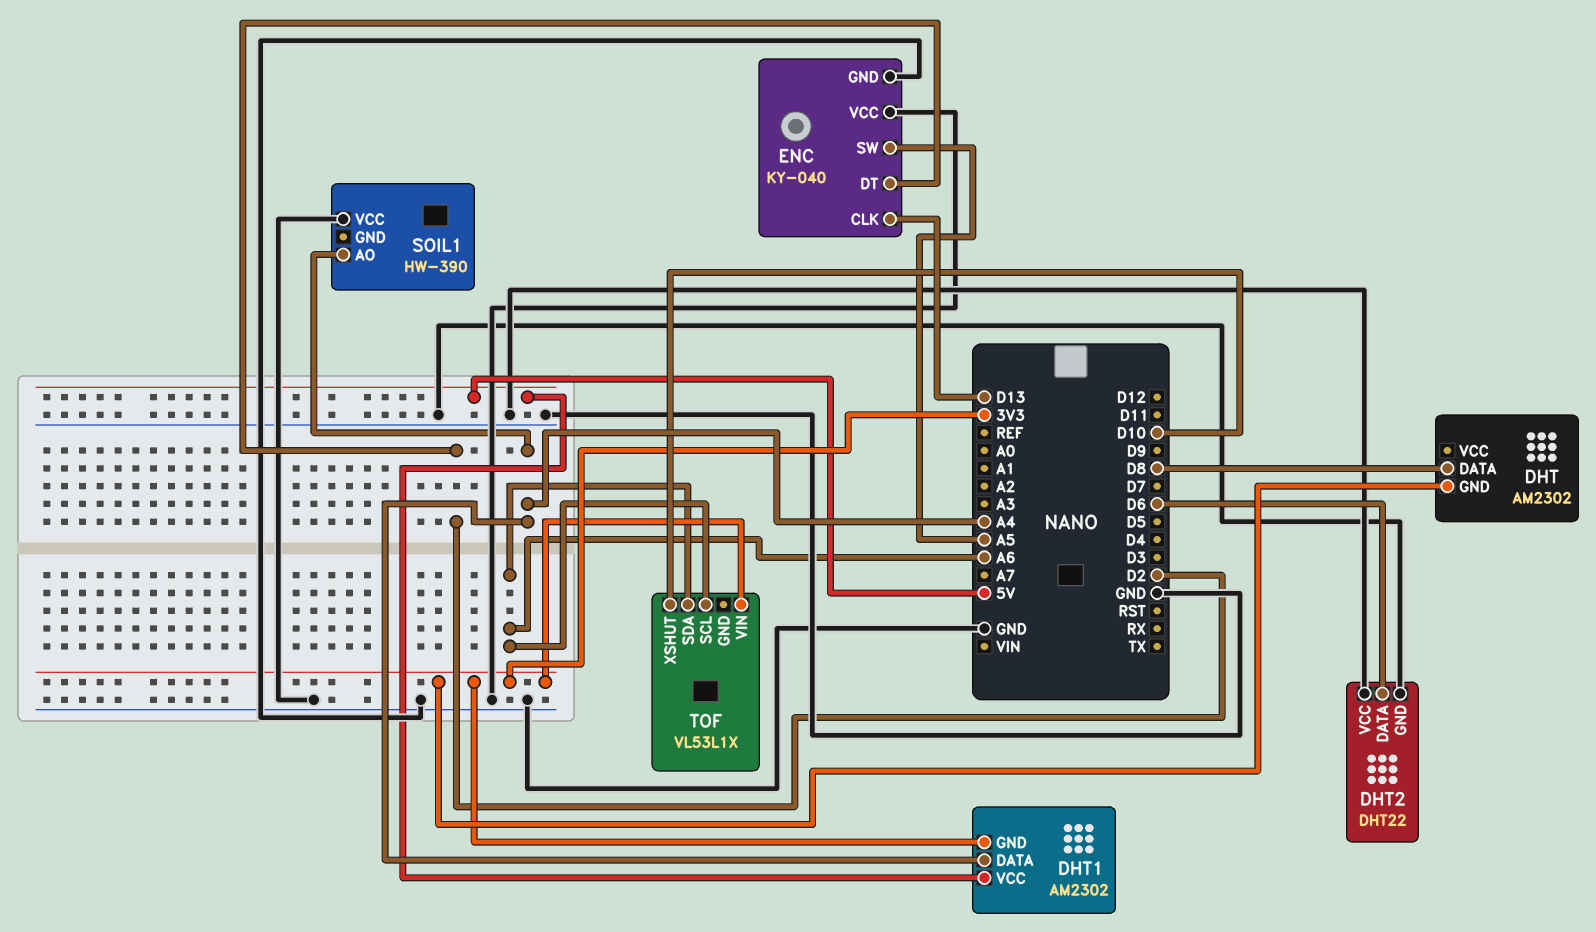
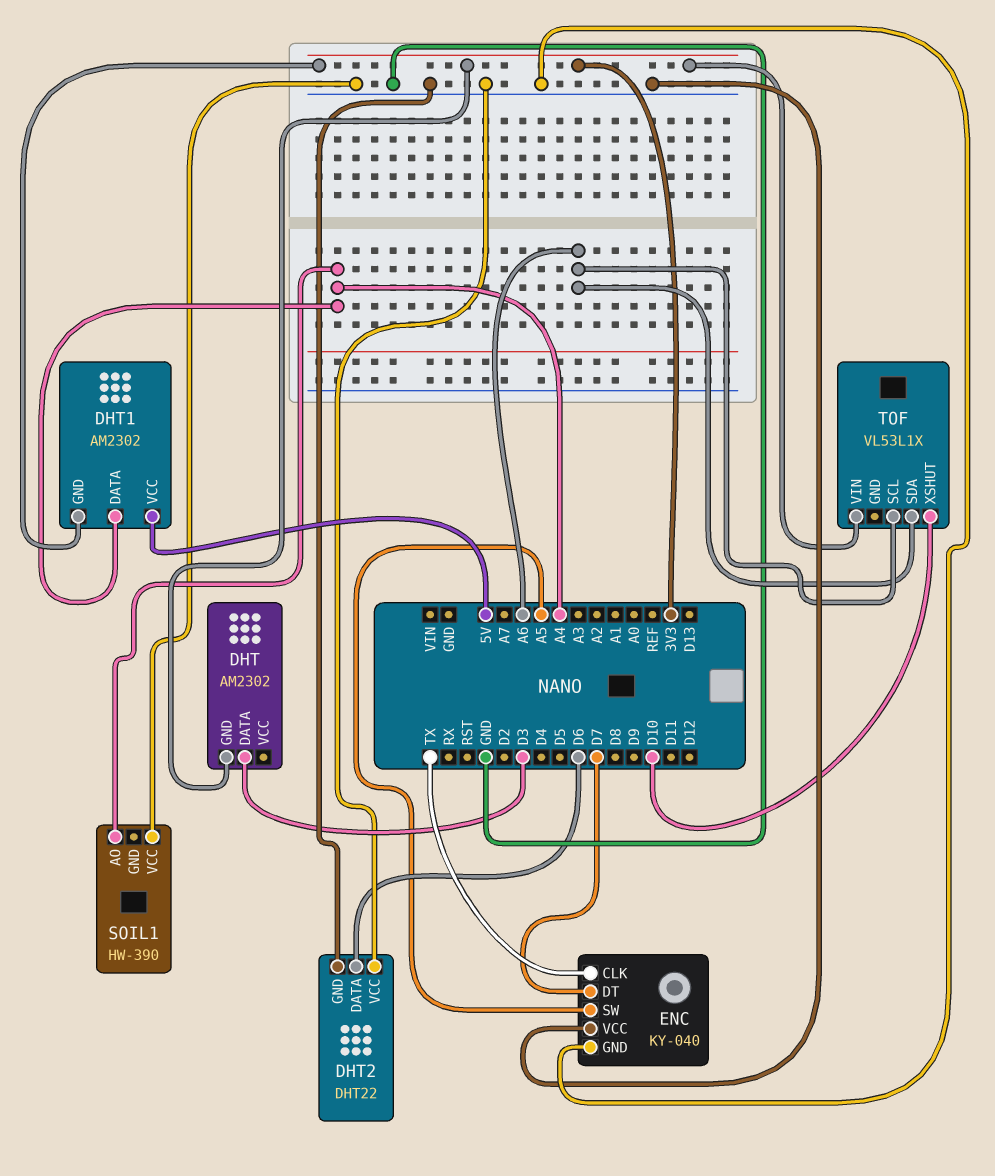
DHT pin DATA: D8 -> D3
ENC pin CLK: D13 -> TX
ENC pin DT: D2 -> D7

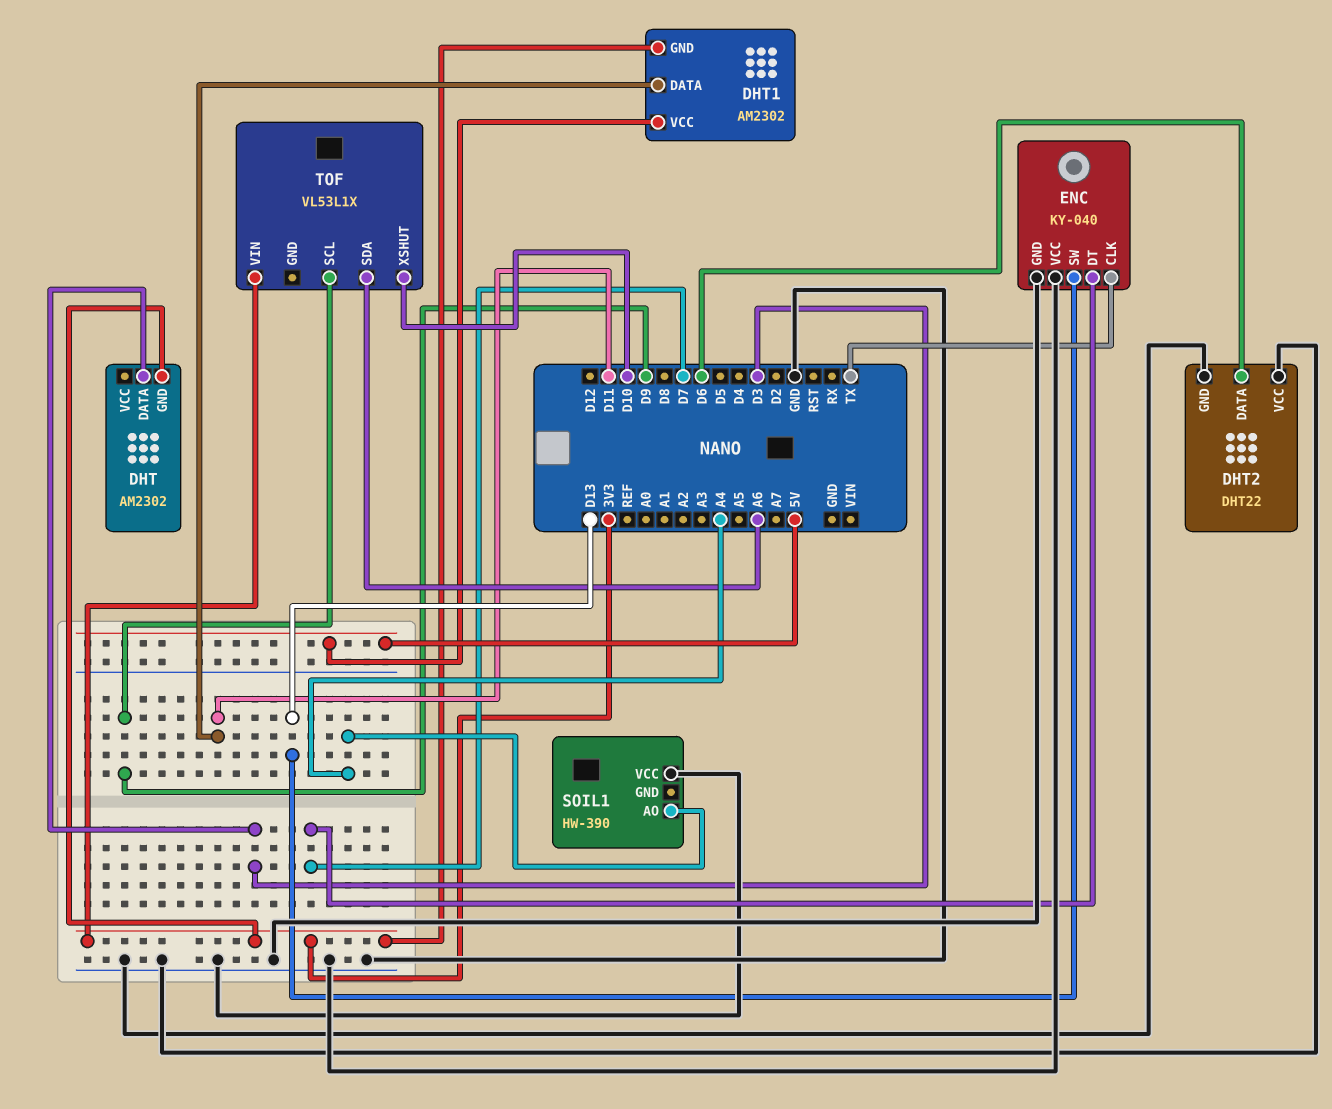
DHT1 pin DATA: A4 -> D11
ENC pin SW: A5 -> D13
TOF pin SCL: A6 -> D9

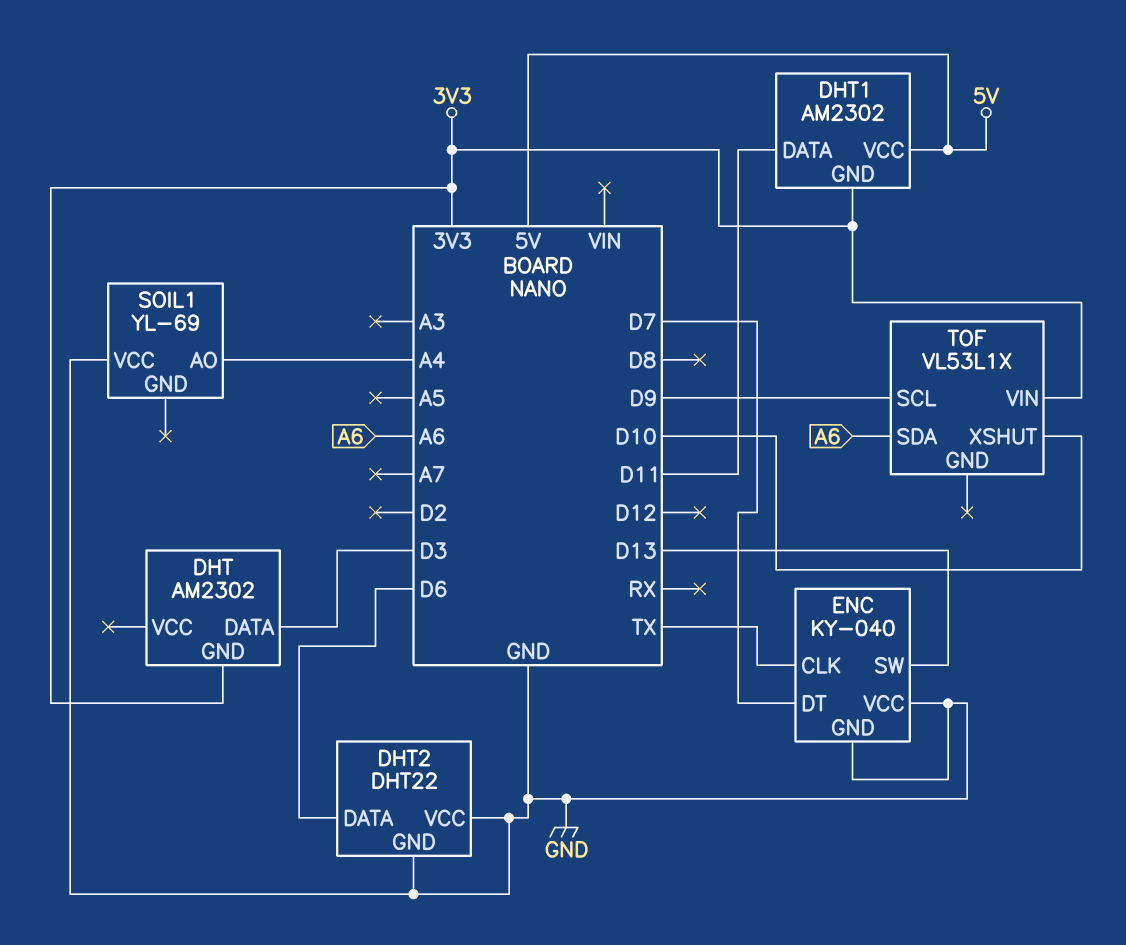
SOIL1: HW-390 -> YL-69

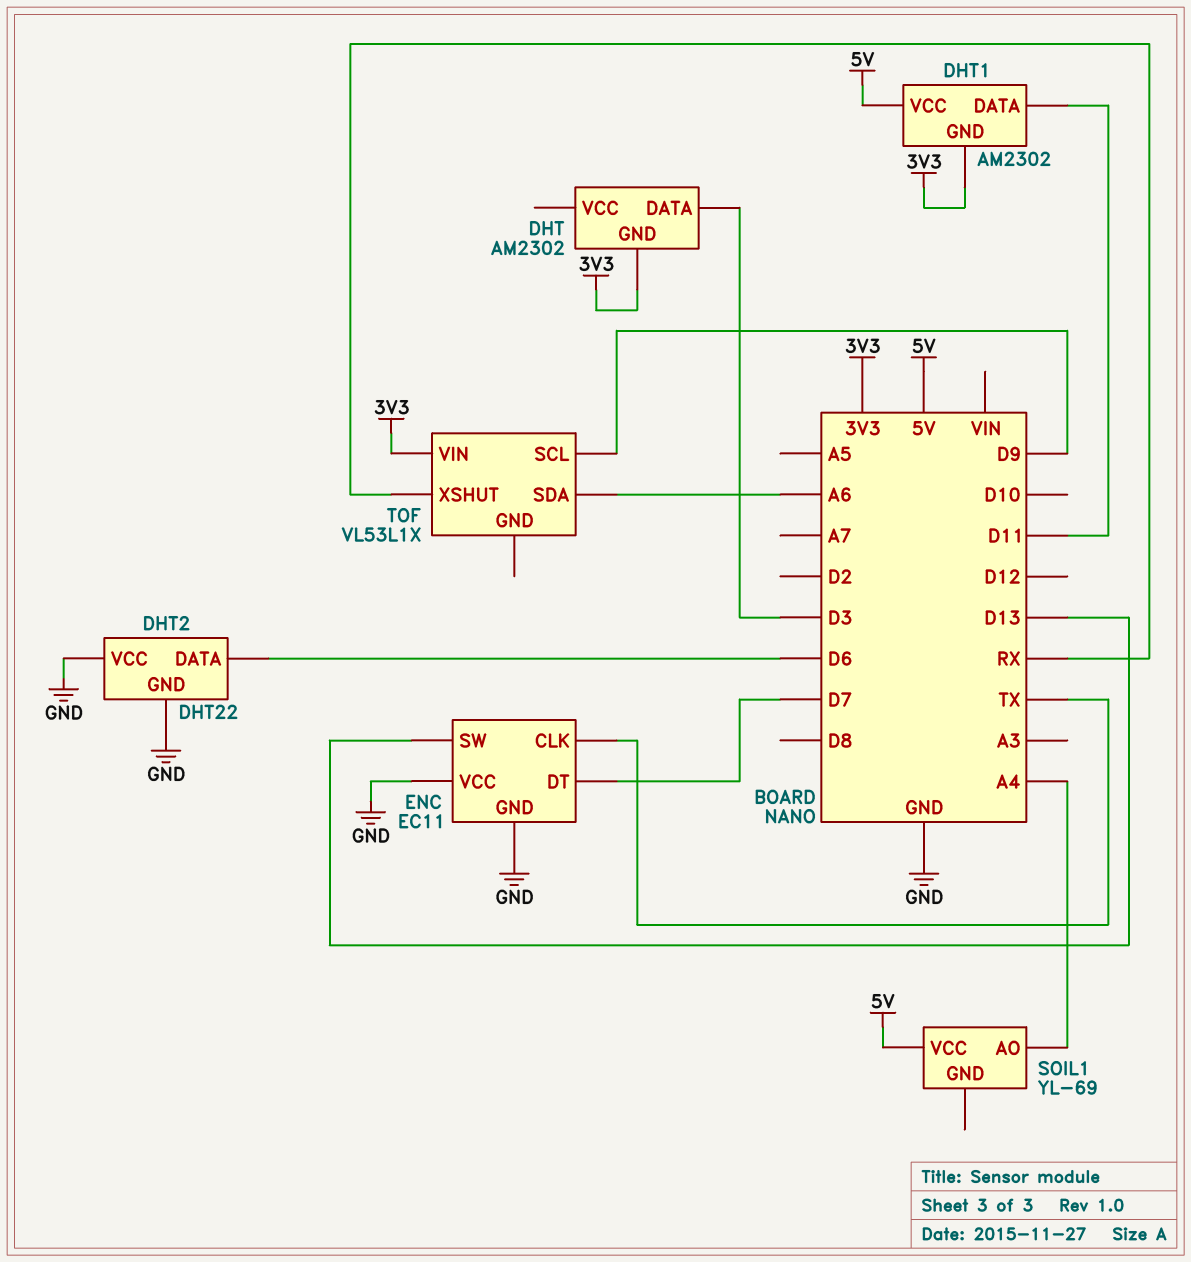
ENC: KY-040 -> EC11
SOIL1 pin VCC: GND -> 5V
TOF pin XSHUT: D10 -> RX

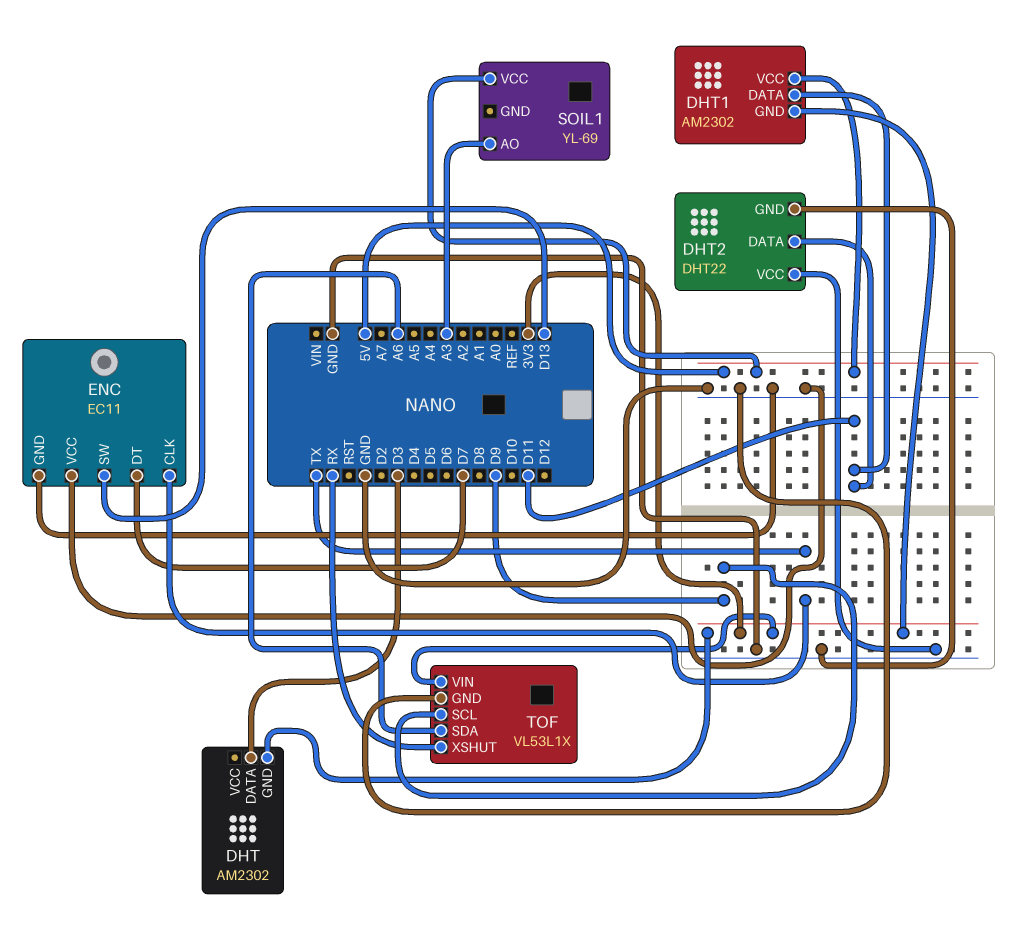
DHT2 pin DATA: D6 -> D11
SOIL1 pin AO: A4 -> A3
TOF pin GND: none -> GND

